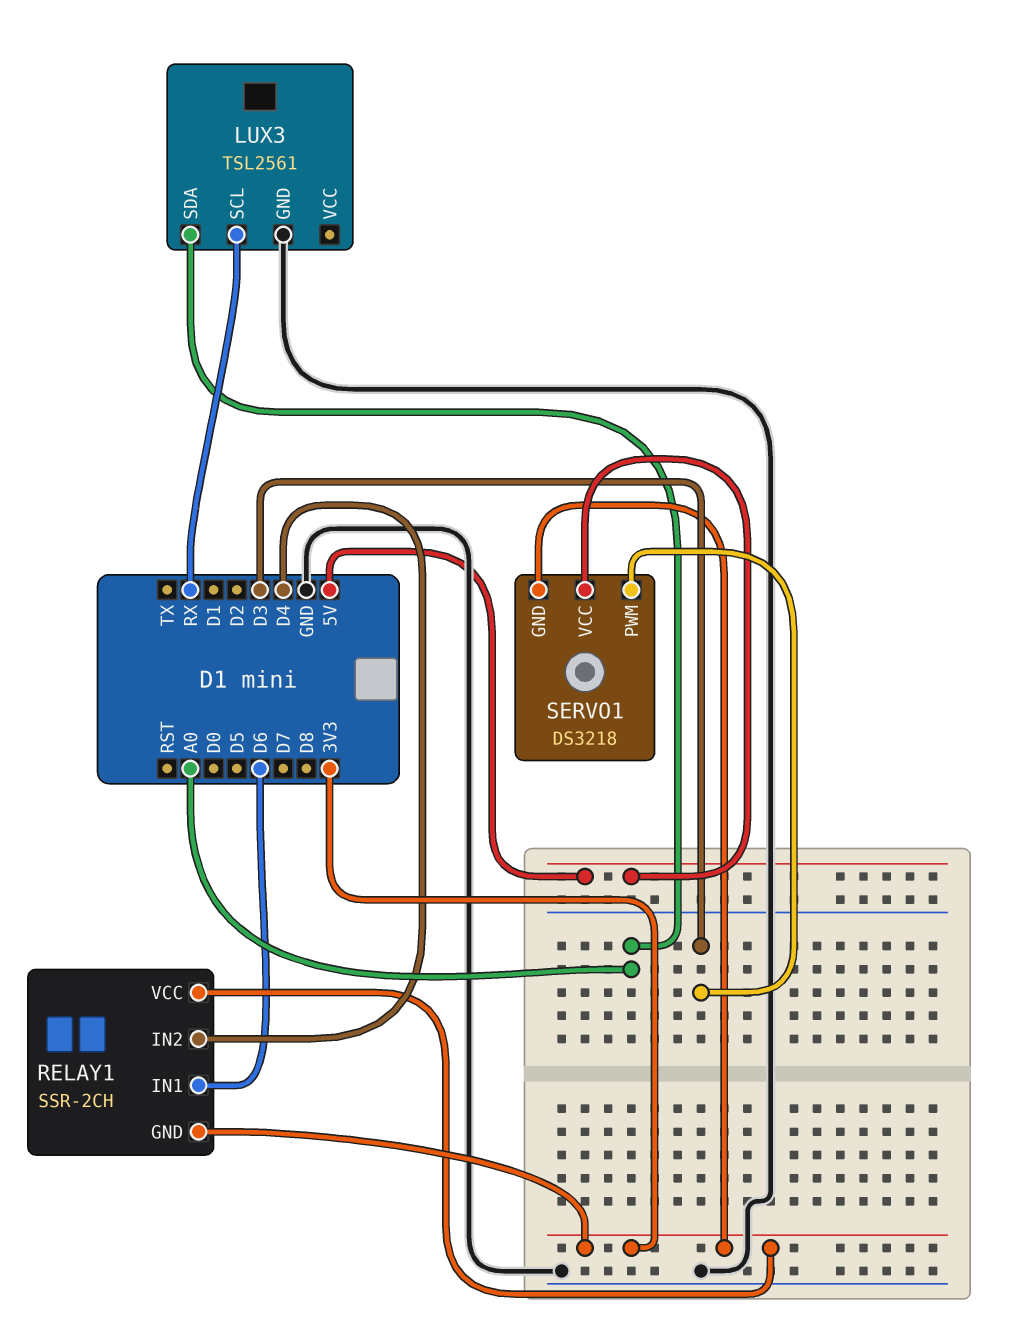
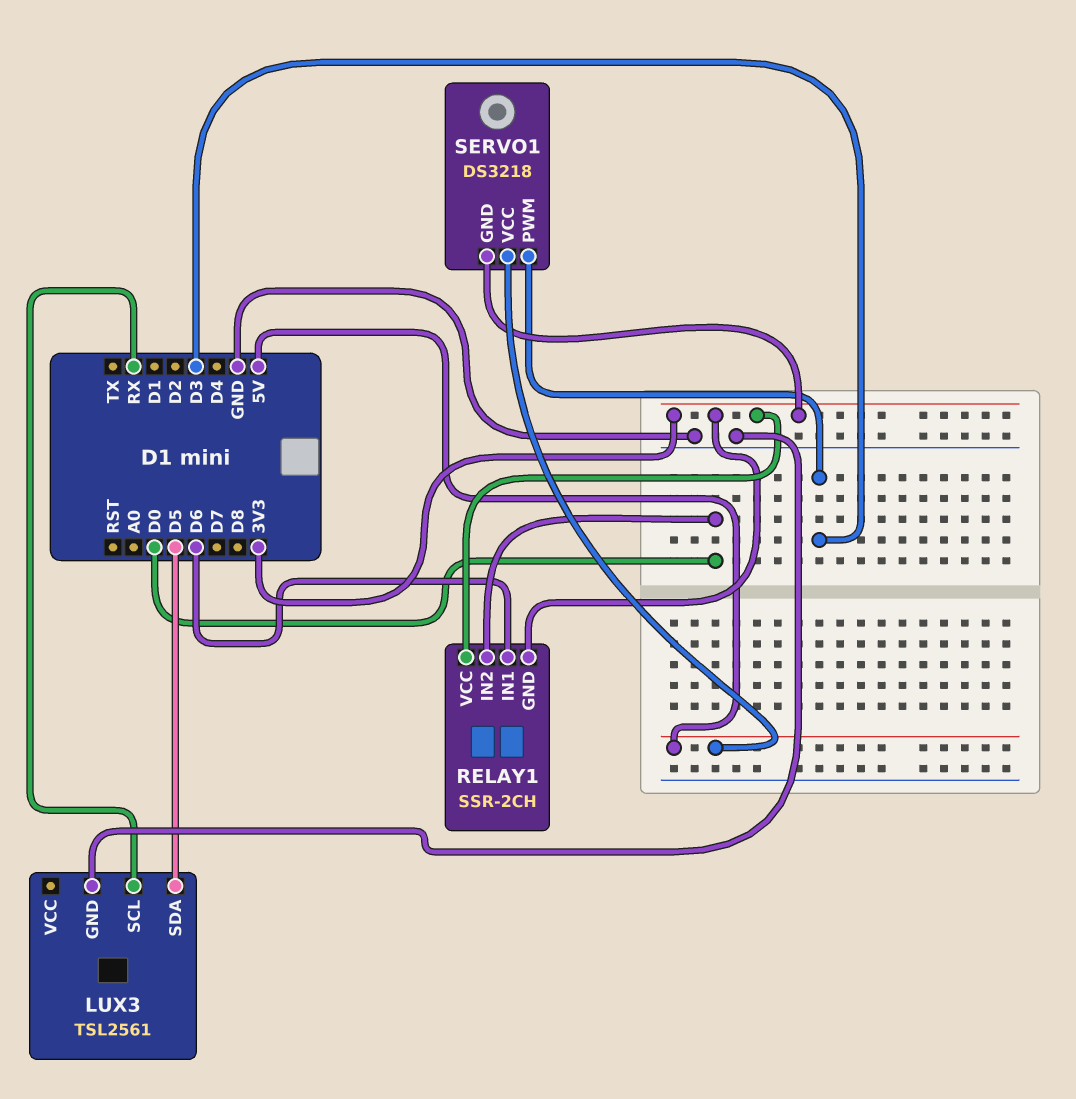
LUX3 pin SDA: A0 -> D5
RELAY1 pin IN2: D4 -> D0

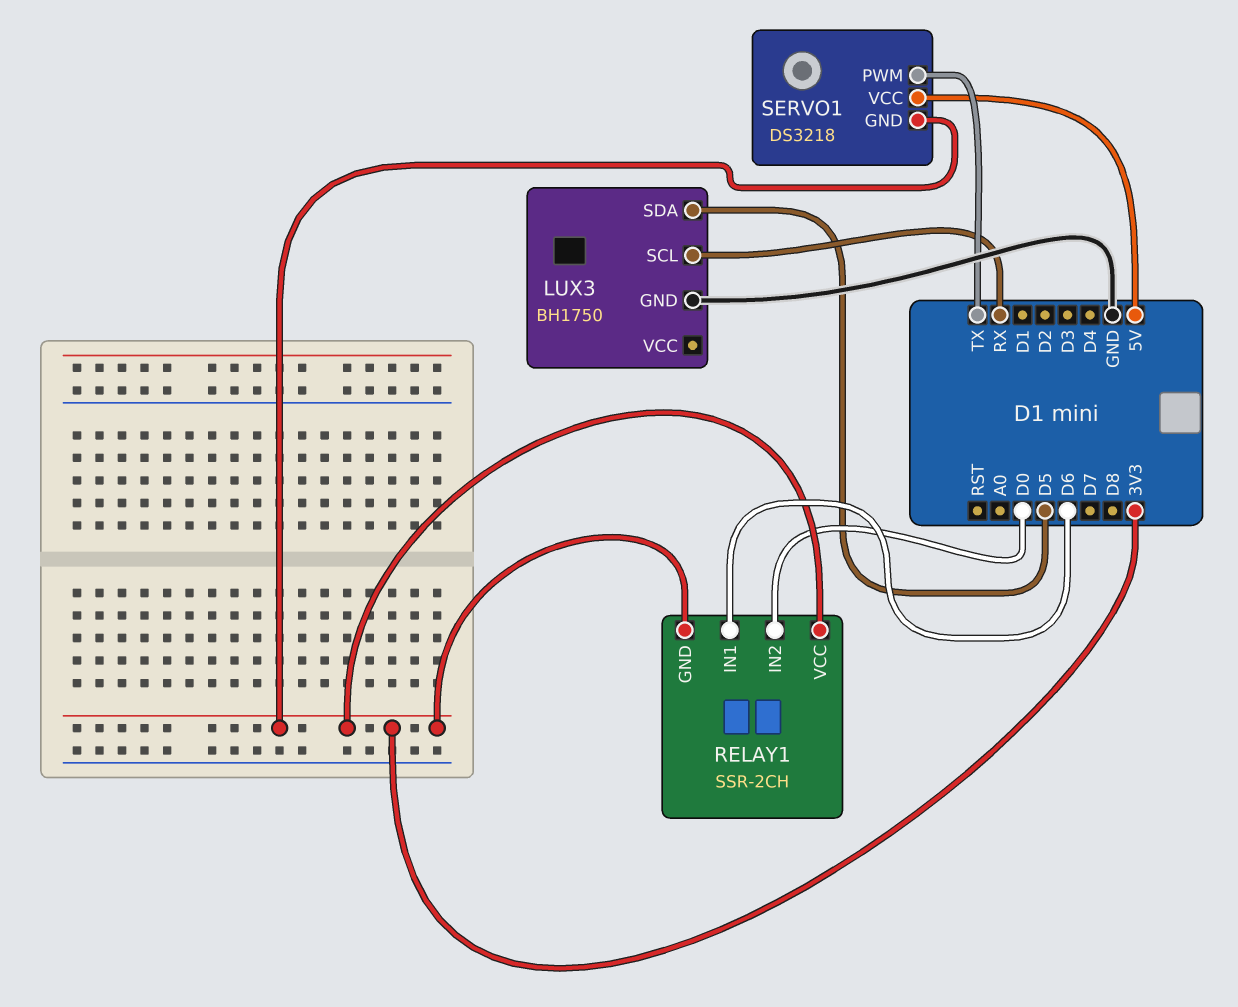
LUX3: TSL2561 -> BH1750
SERVO1 pin PWM: D3 -> TX

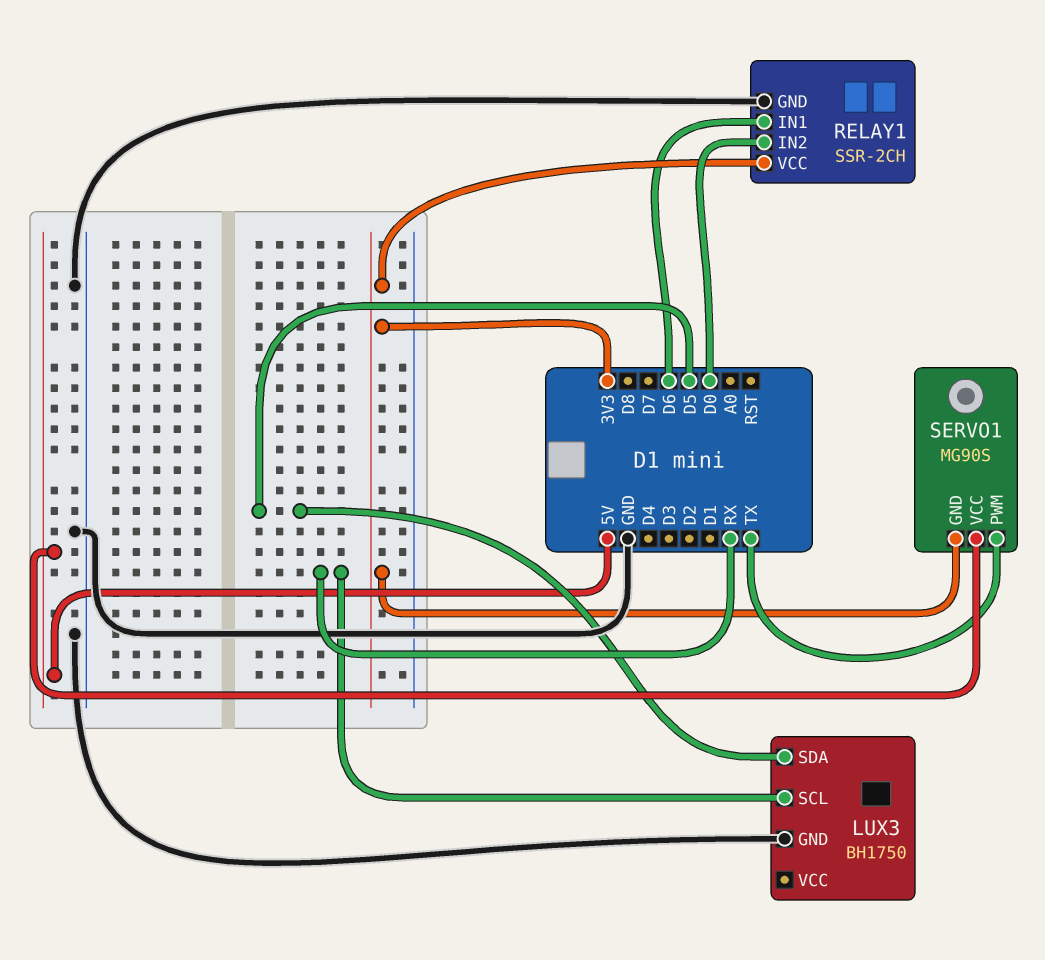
RELAY1 pin GND: 3V3 -> GND
SERVO1: DS3218 -> MG90S

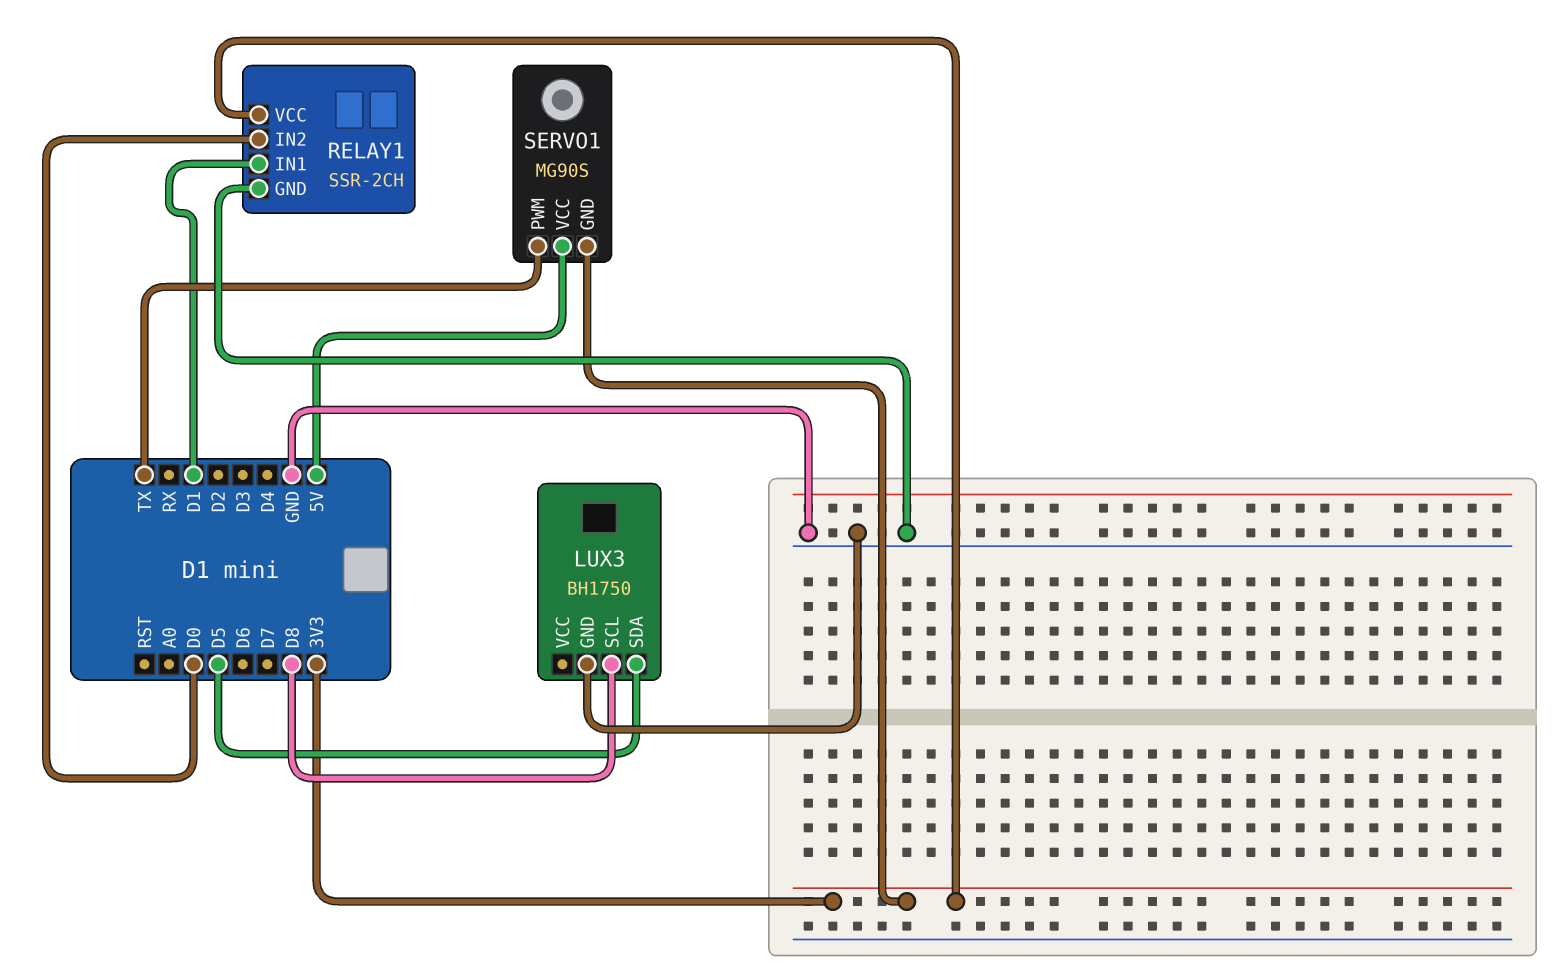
LUX3 pin SCL: RX -> D8
RELAY1 pin IN1: D6 -> D1

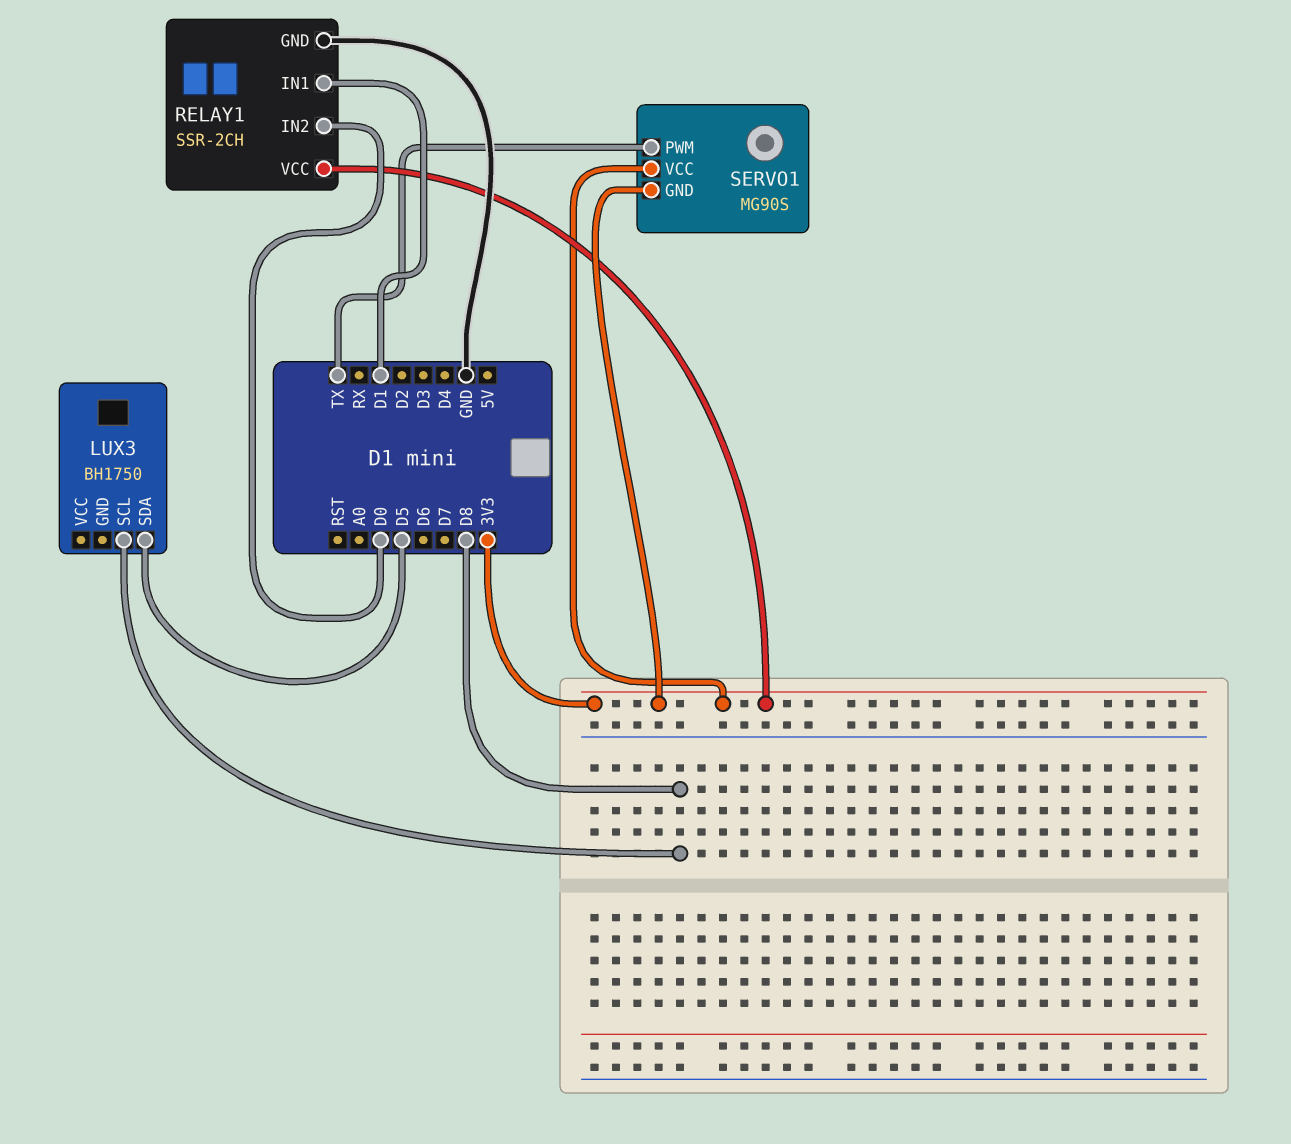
LUX3 pin GND: GND -> none
SERVO1 pin VCC: 5V -> 3V3

